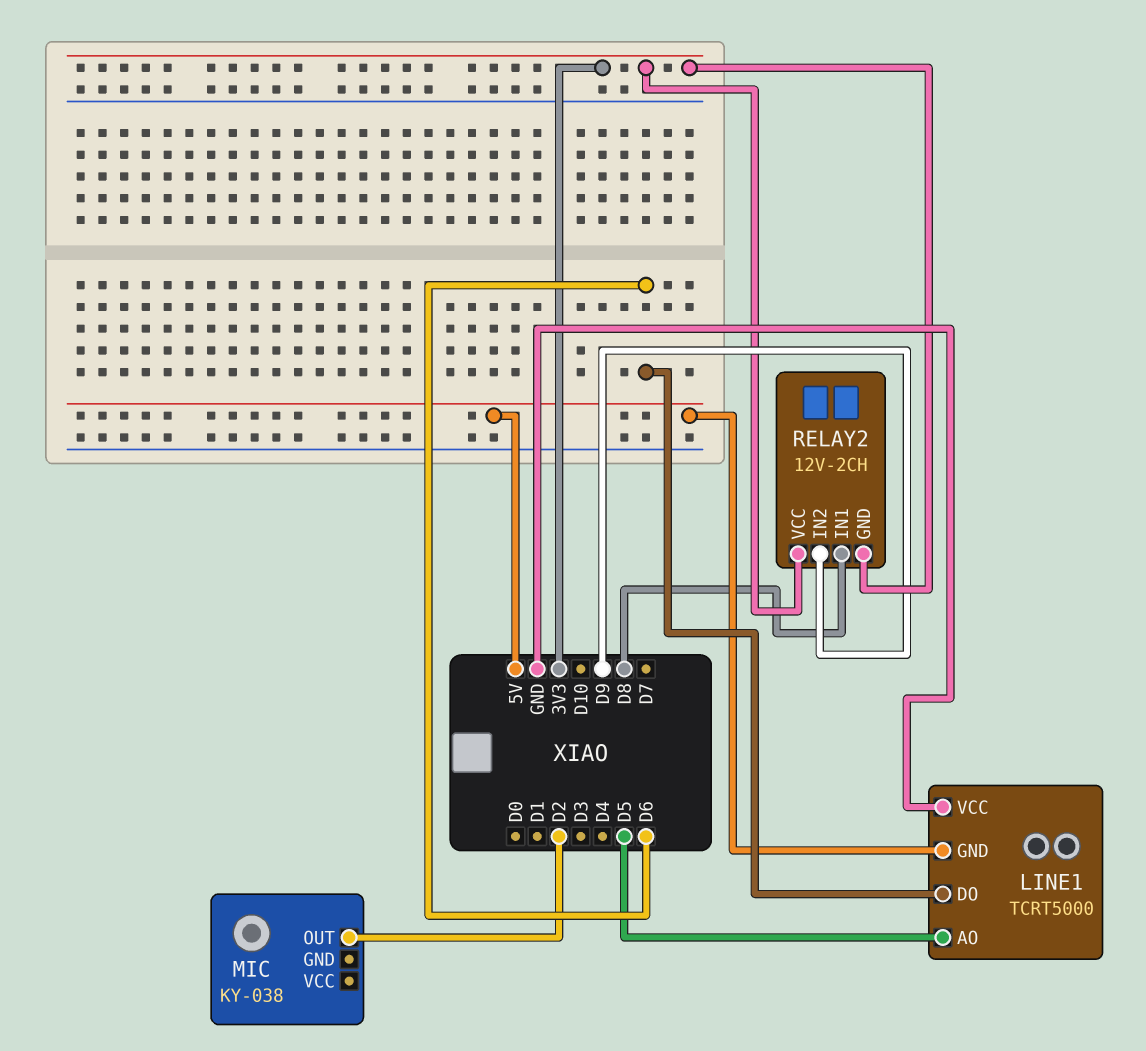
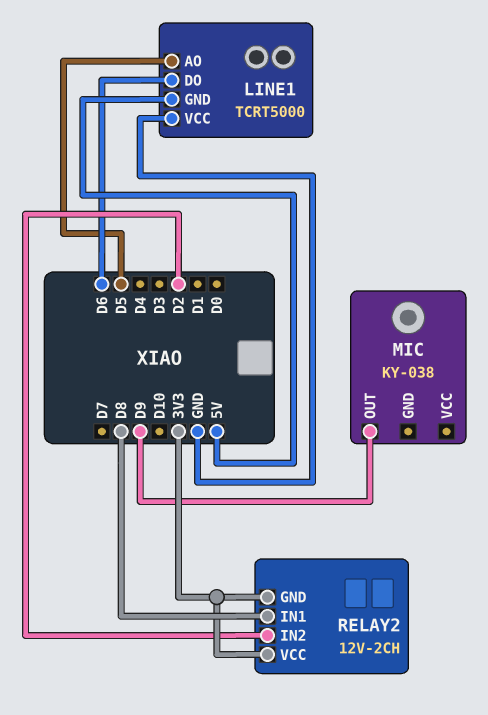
MIC pin OUT: D2 -> D9
RELAY2 pin IN2: D9 -> D2

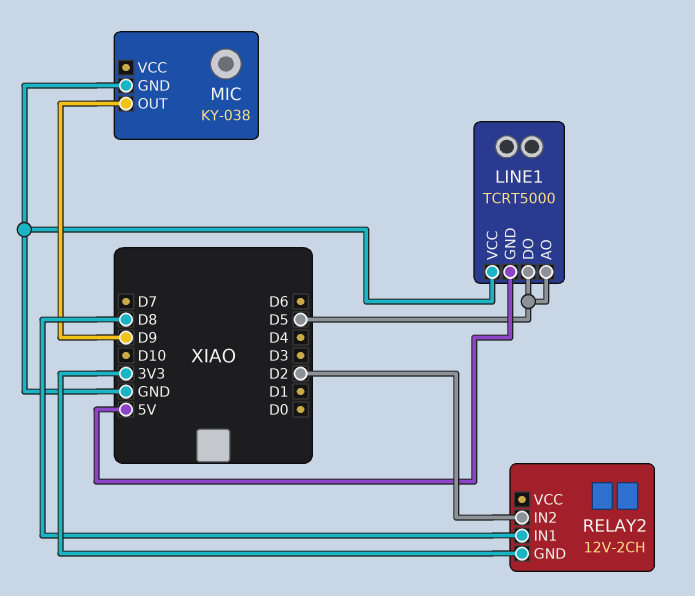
LINE1 pin DO: D6 -> D5
MIC pin GND: none -> GND
RELAY2 pin VCC: 3V3 -> none

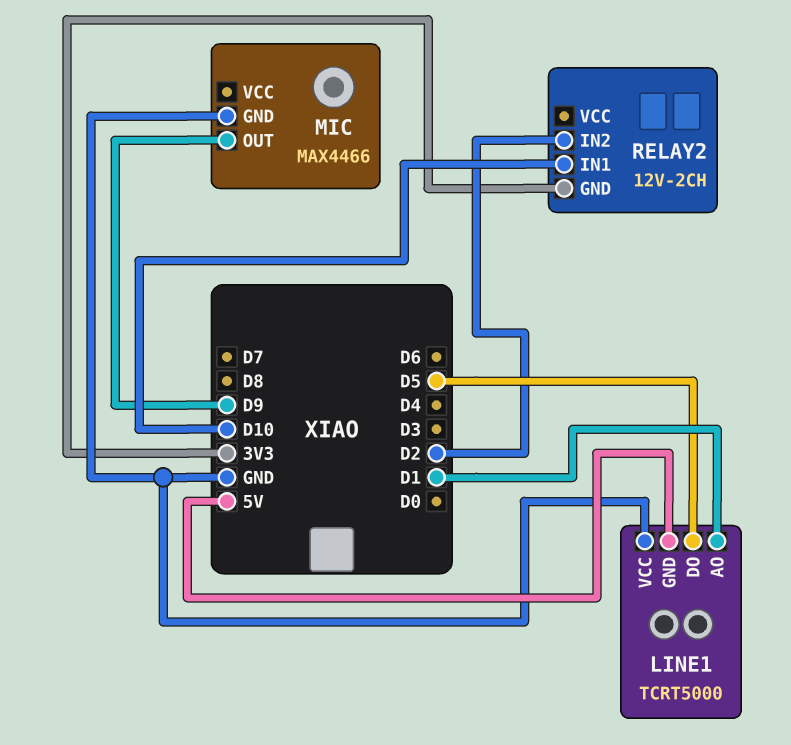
LINE1 pin AO: D5 -> D1
MIC: KY-038 -> MAX4466
RELAY2 pin IN1: D8 -> D10

